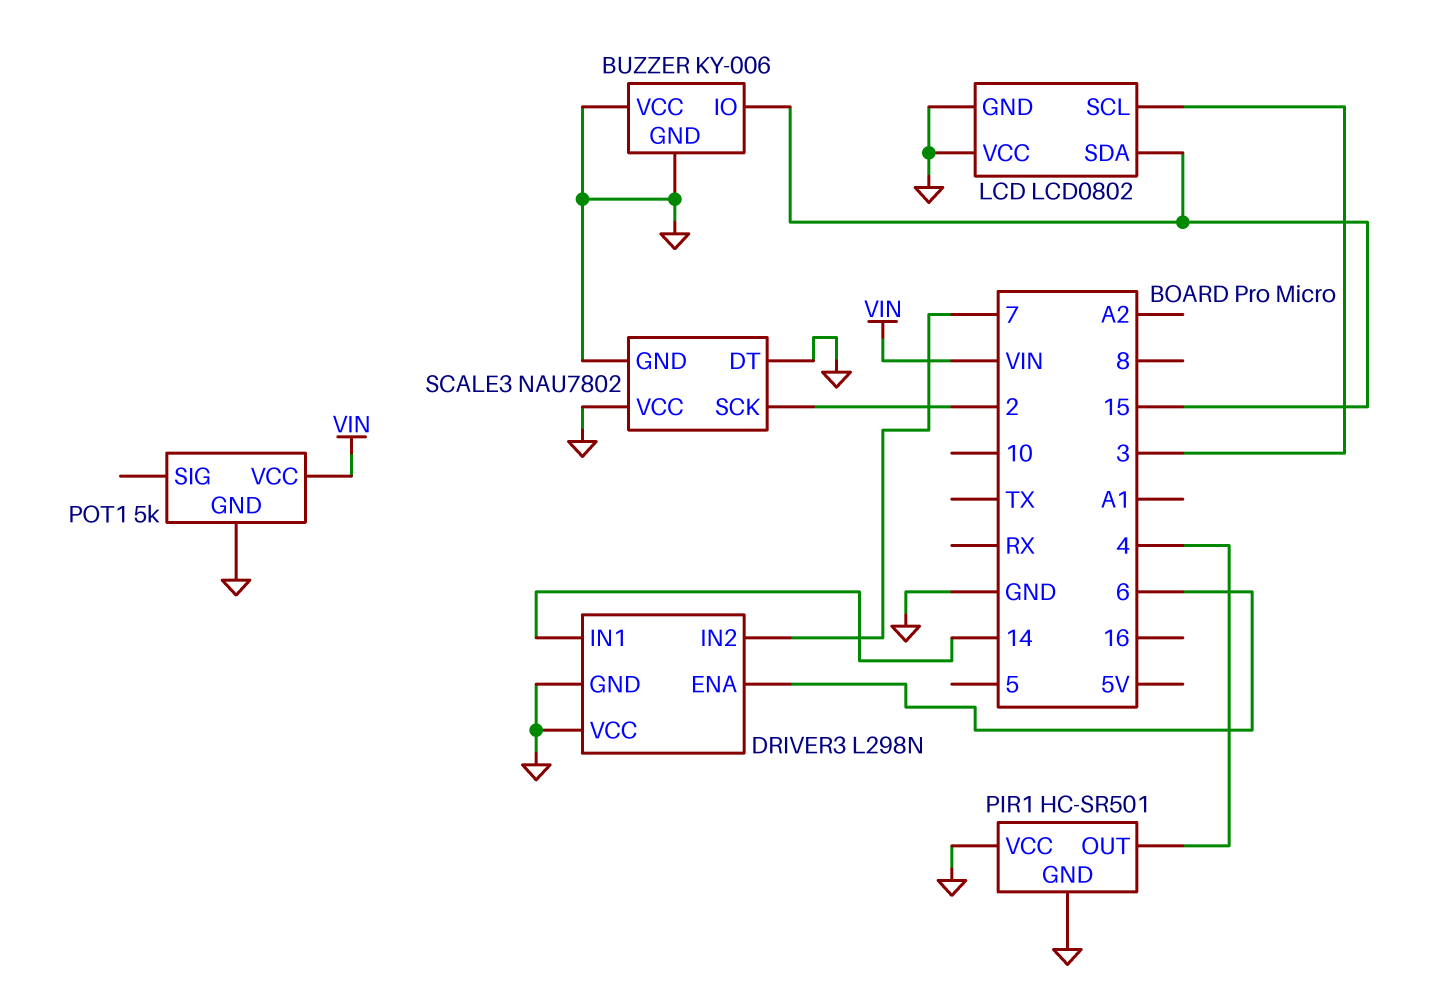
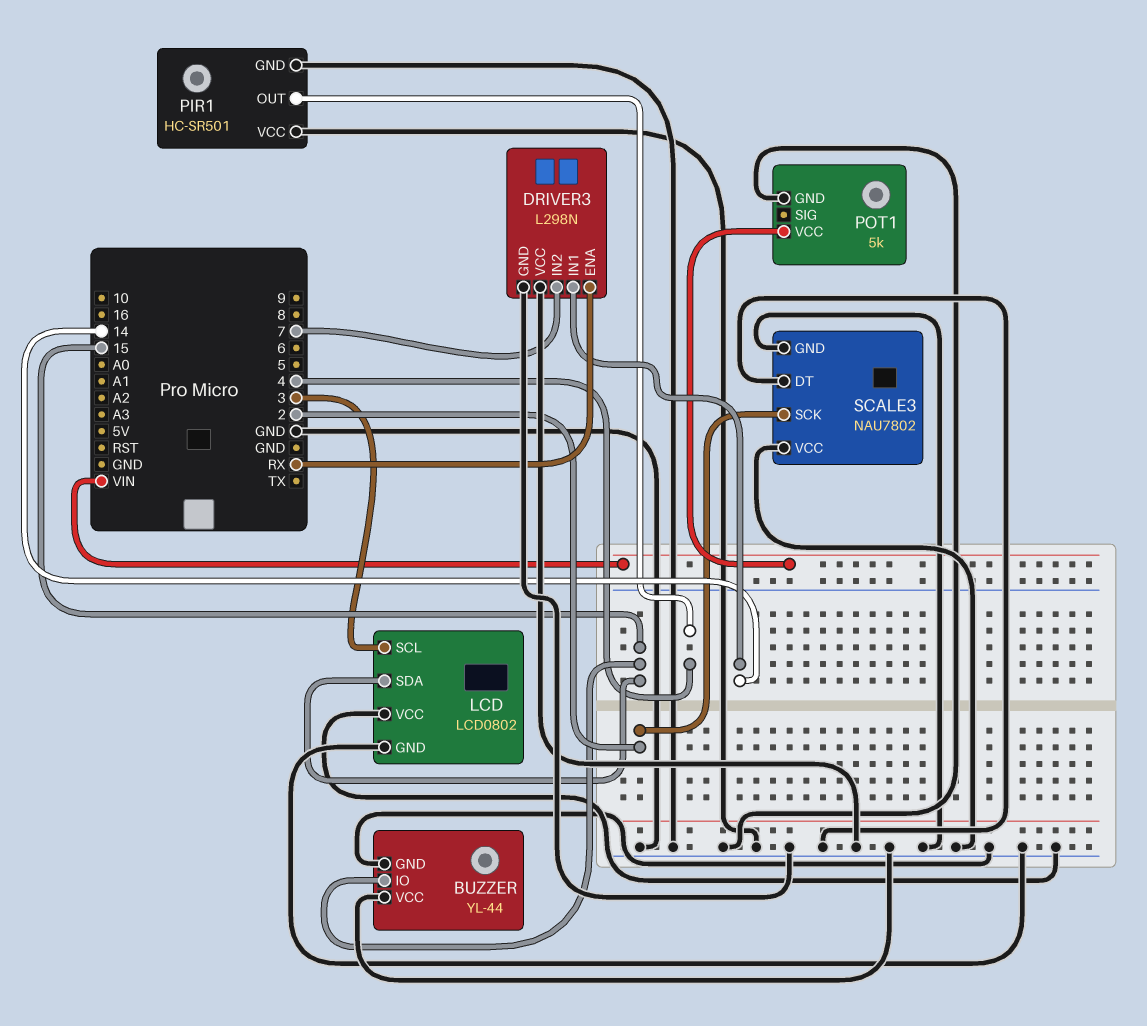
BUZZER: KY-006 -> YL-44
DRIVER3 pin ENA: 6 -> RX

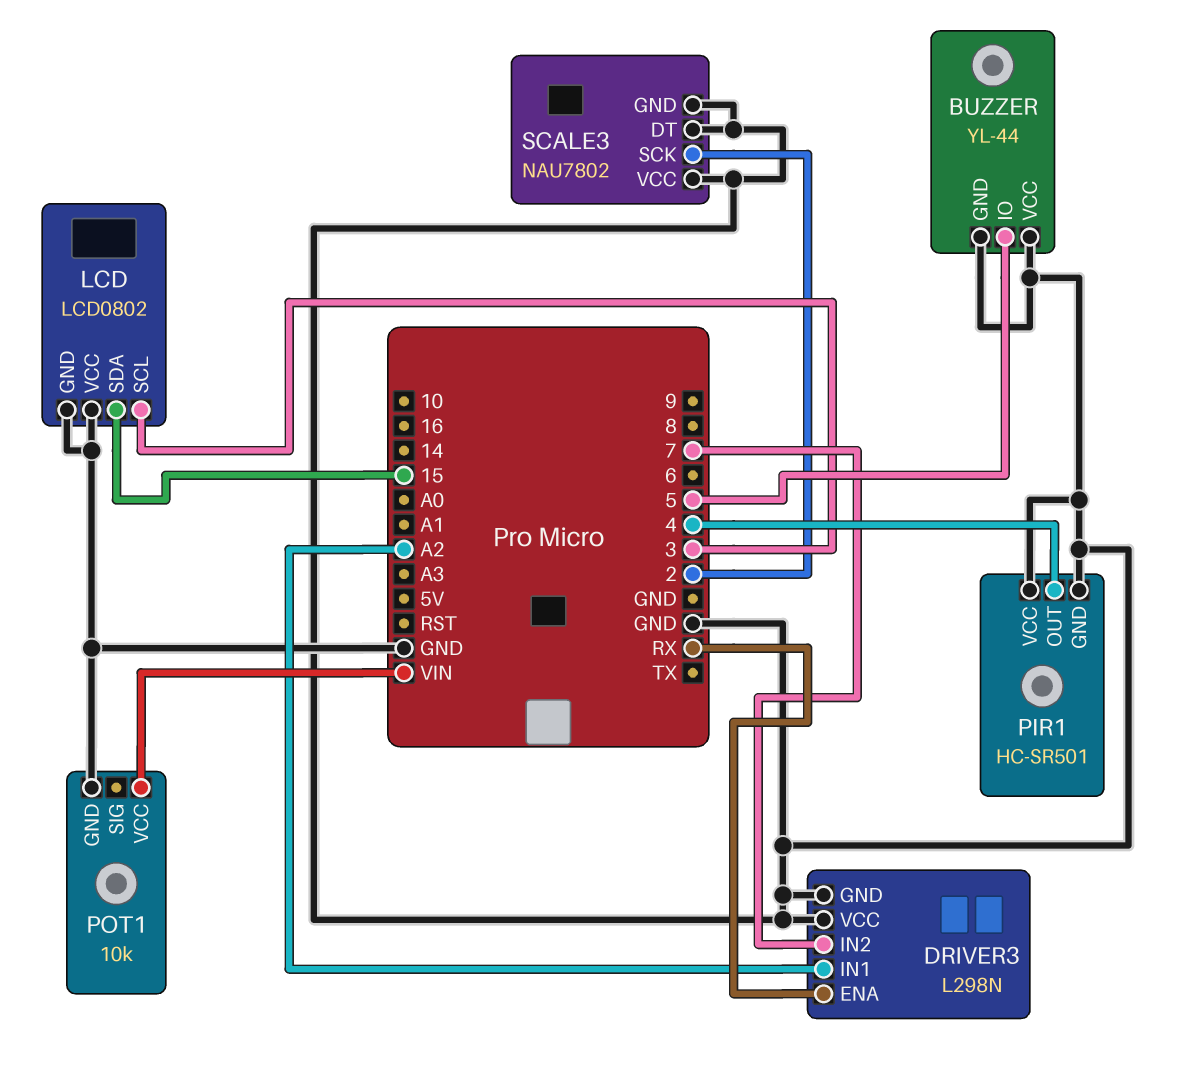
BUZZER pin IO: 15 -> 5
DRIVER3 pin IN1: 14 -> A2
POT1: 5k -> 10k

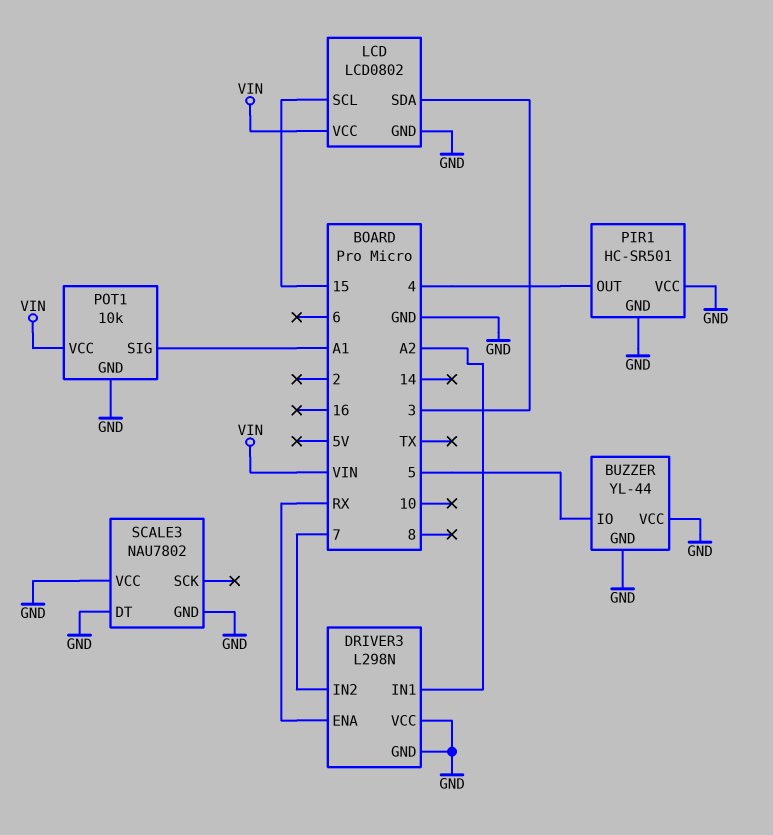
LCD pin SCL: 3 -> 15
LCD pin SDA: 15 -> 3
LCD pin VCC: GND -> VIN
POT1 pin SIG: none -> A1
SCALE3 pin SCK: 2 -> none

